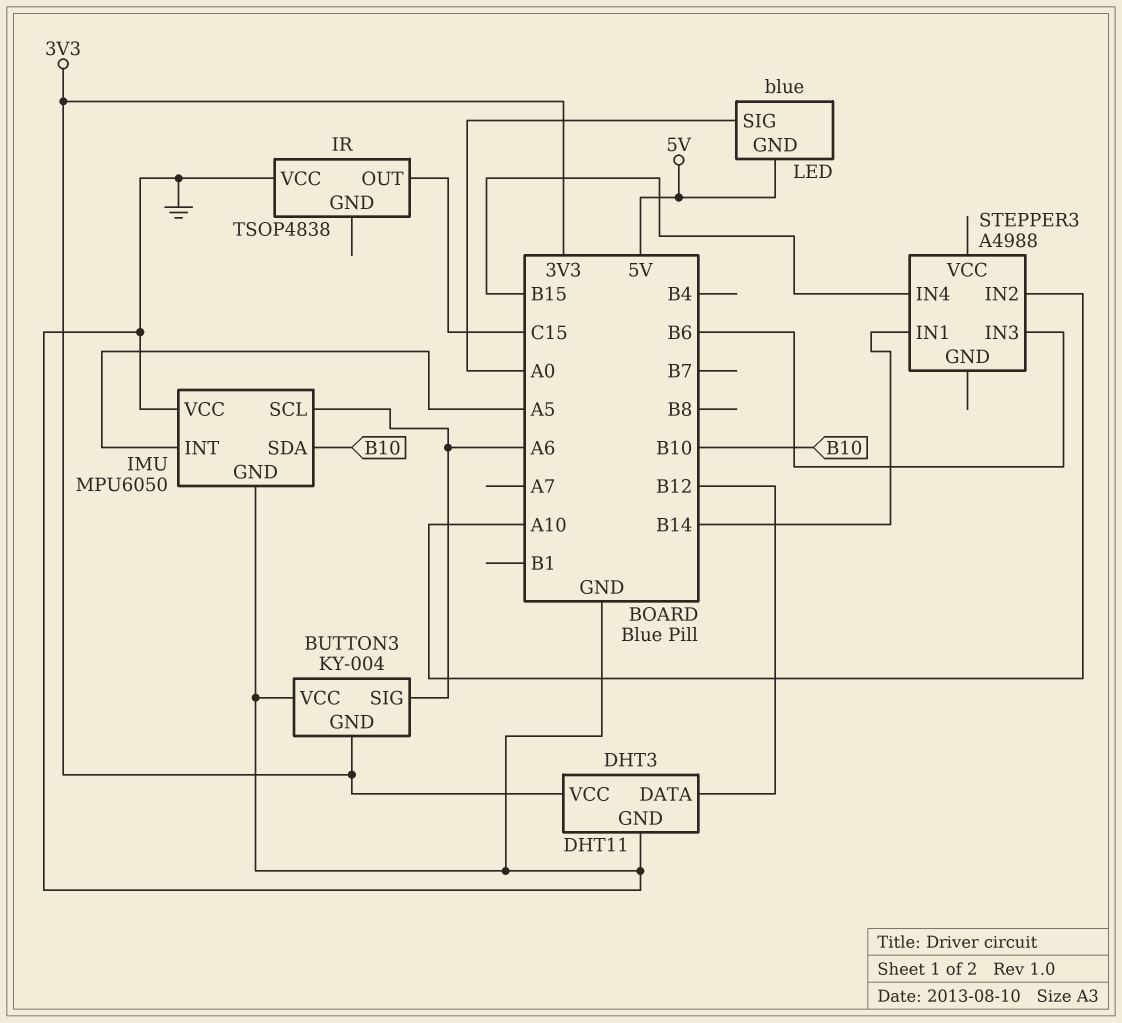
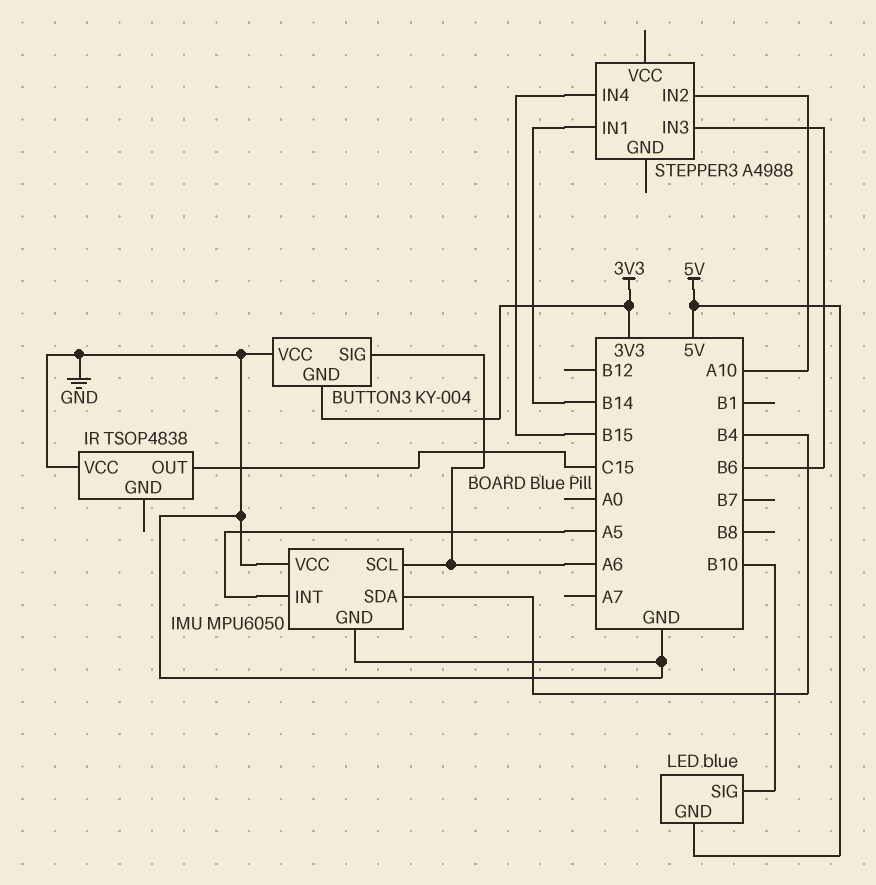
DHT3: DHT11 -> none
DHT3 pin DATA: B12 -> none
DHT3 pin GND: GND -> none
DHT3 pin VCC: 3V3 -> none
IMU pin SDA: B10 -> B4
LED pin SIG: A0 -> B10

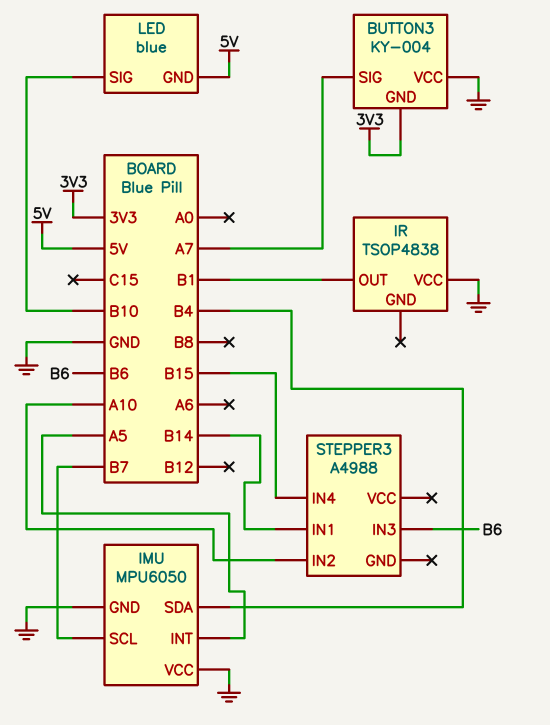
BUTTON3 pin SIG: A6 -> A7
IMU pin SCL: A6 -> B7
IR pin OUT: C15 -> B1

